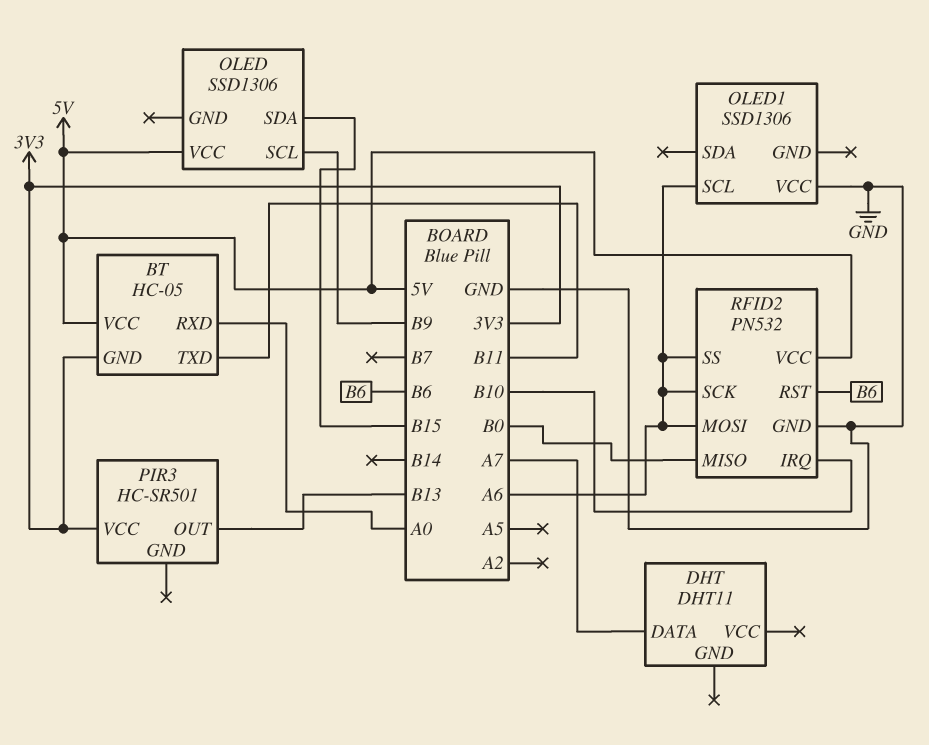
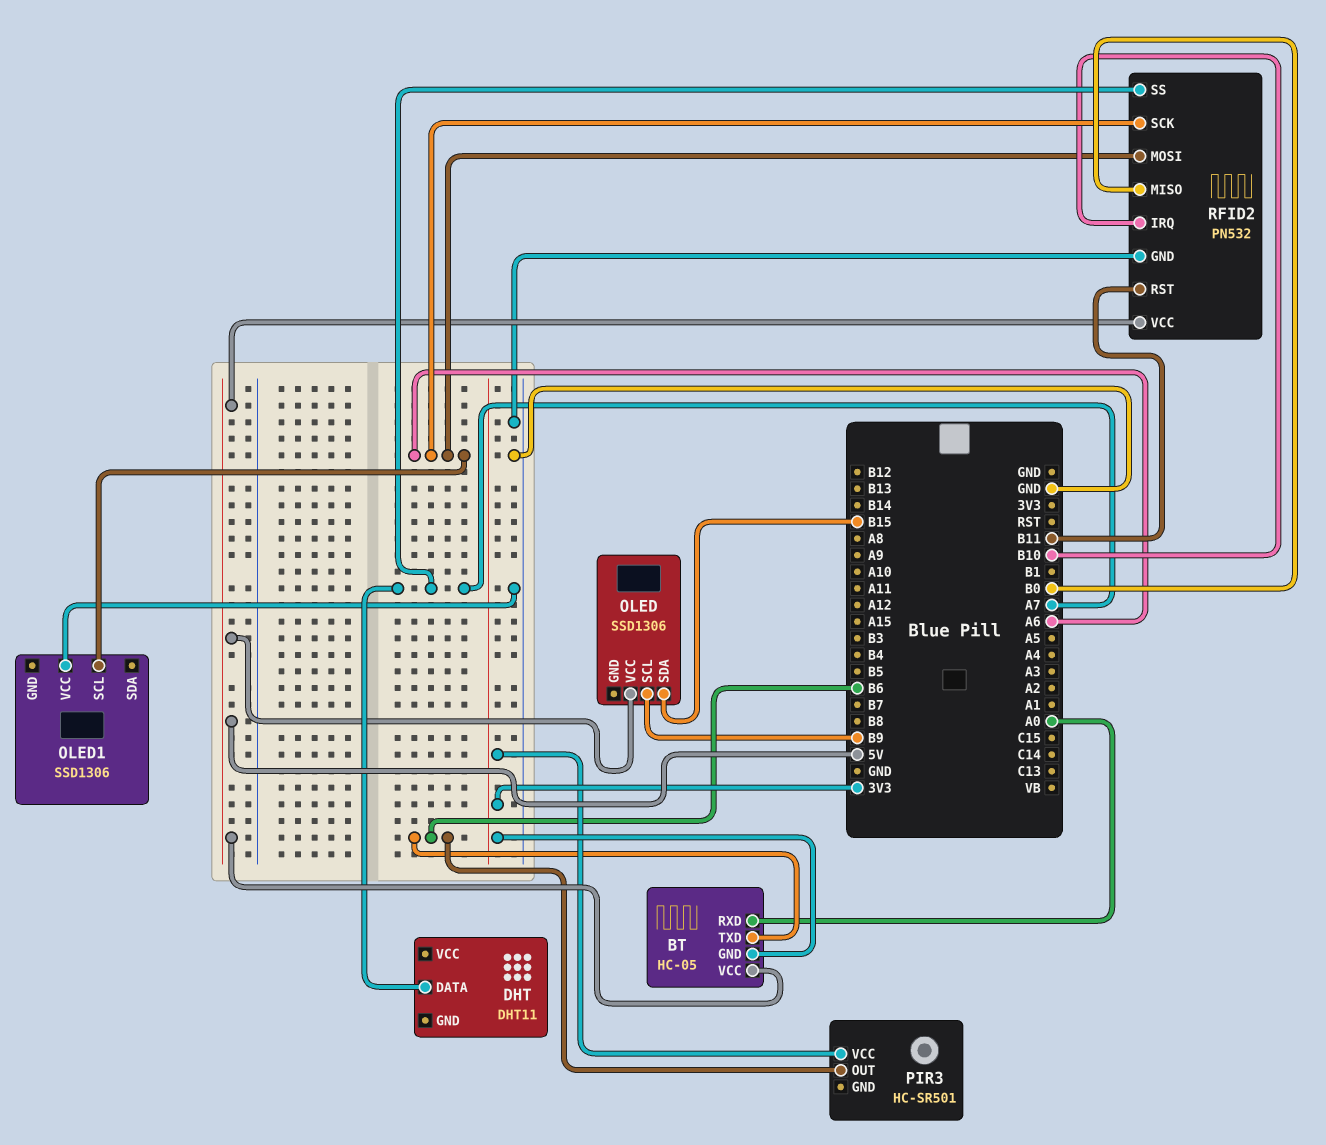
BT pin TXD: B11 -> B6
PIR3 pin OUT: B13 -> B6
RFID2 pin RST: B6 -> B11
RFID2 pin SS: A6 -> A7

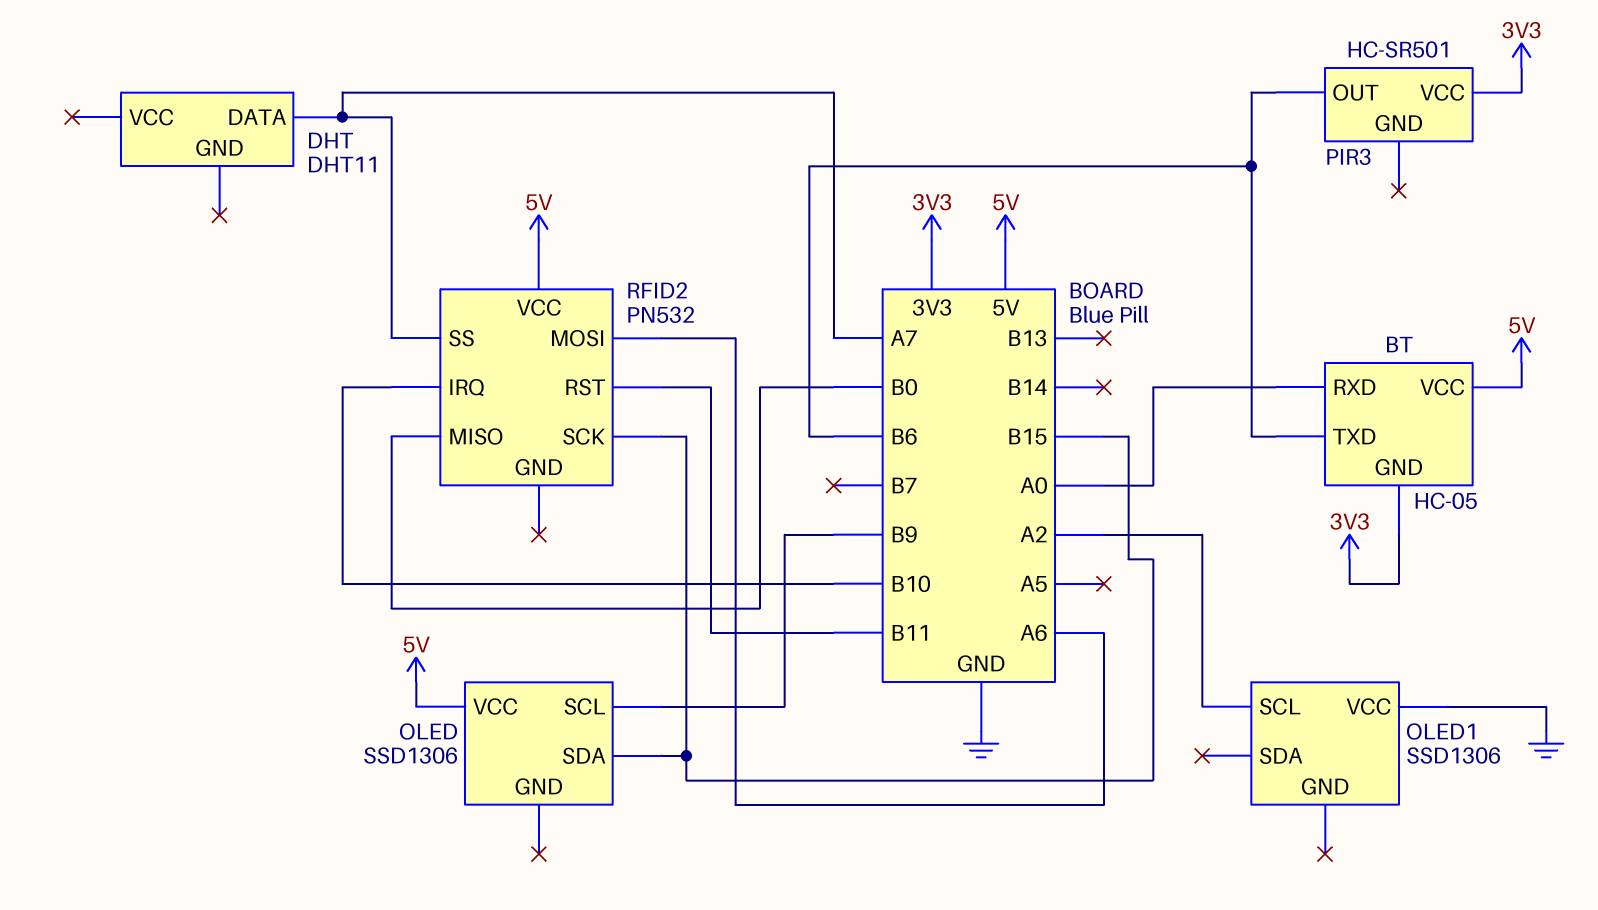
OLED1 pin SCL: A6 -> A2
RFID2 pin GND: GND -> none
RFID2 pin SCK: A6 -> B15

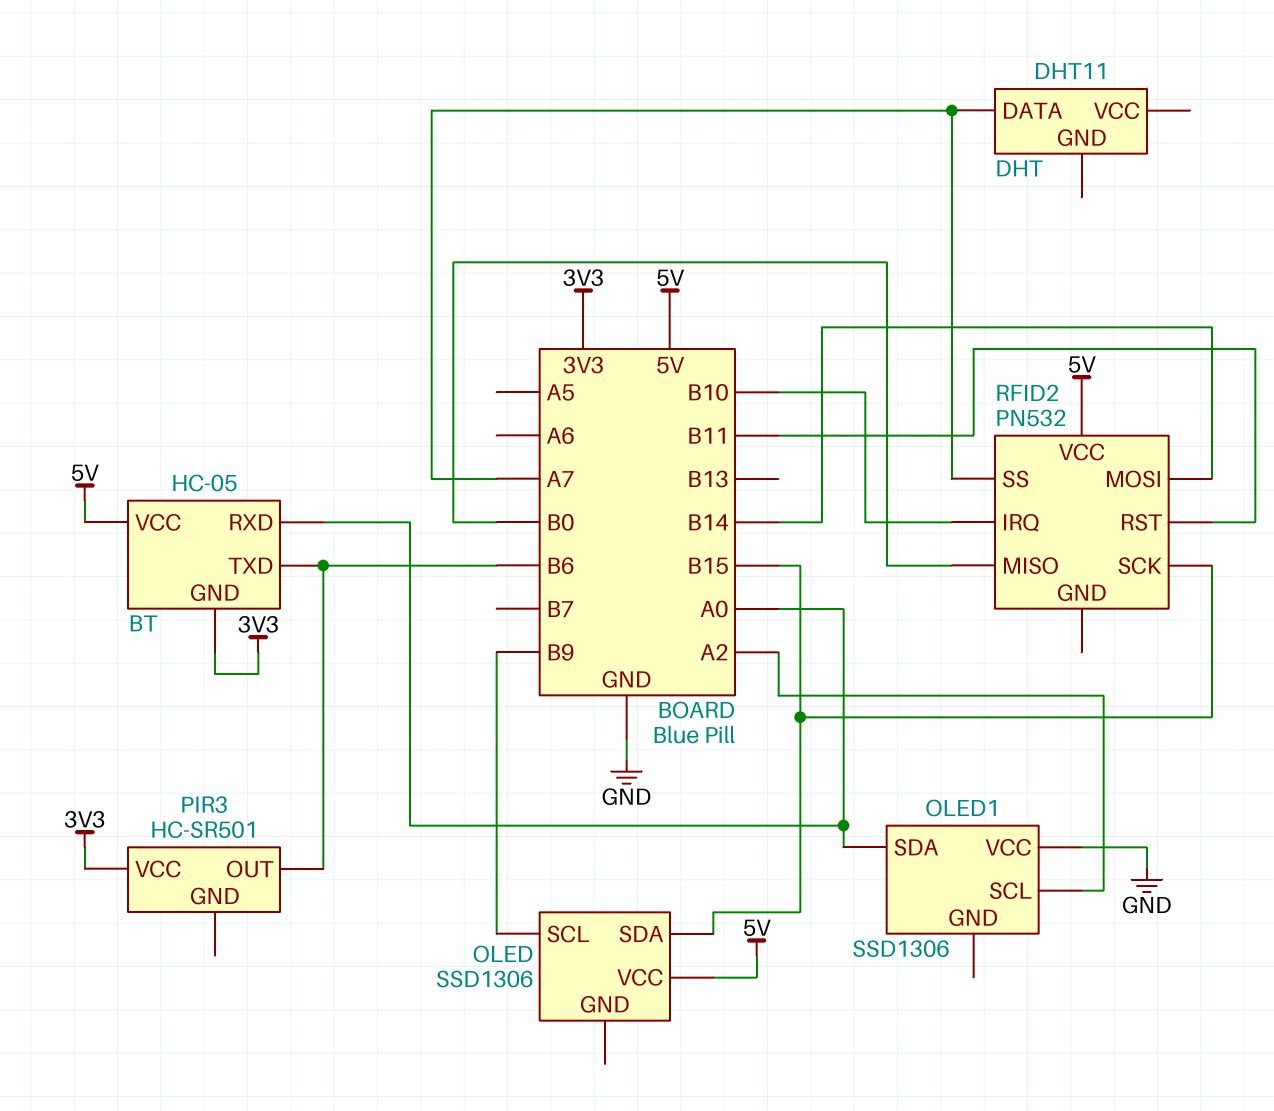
OLED1 pin SDA: none -> A0
RFID2 pin MOSI: A6 -> B14

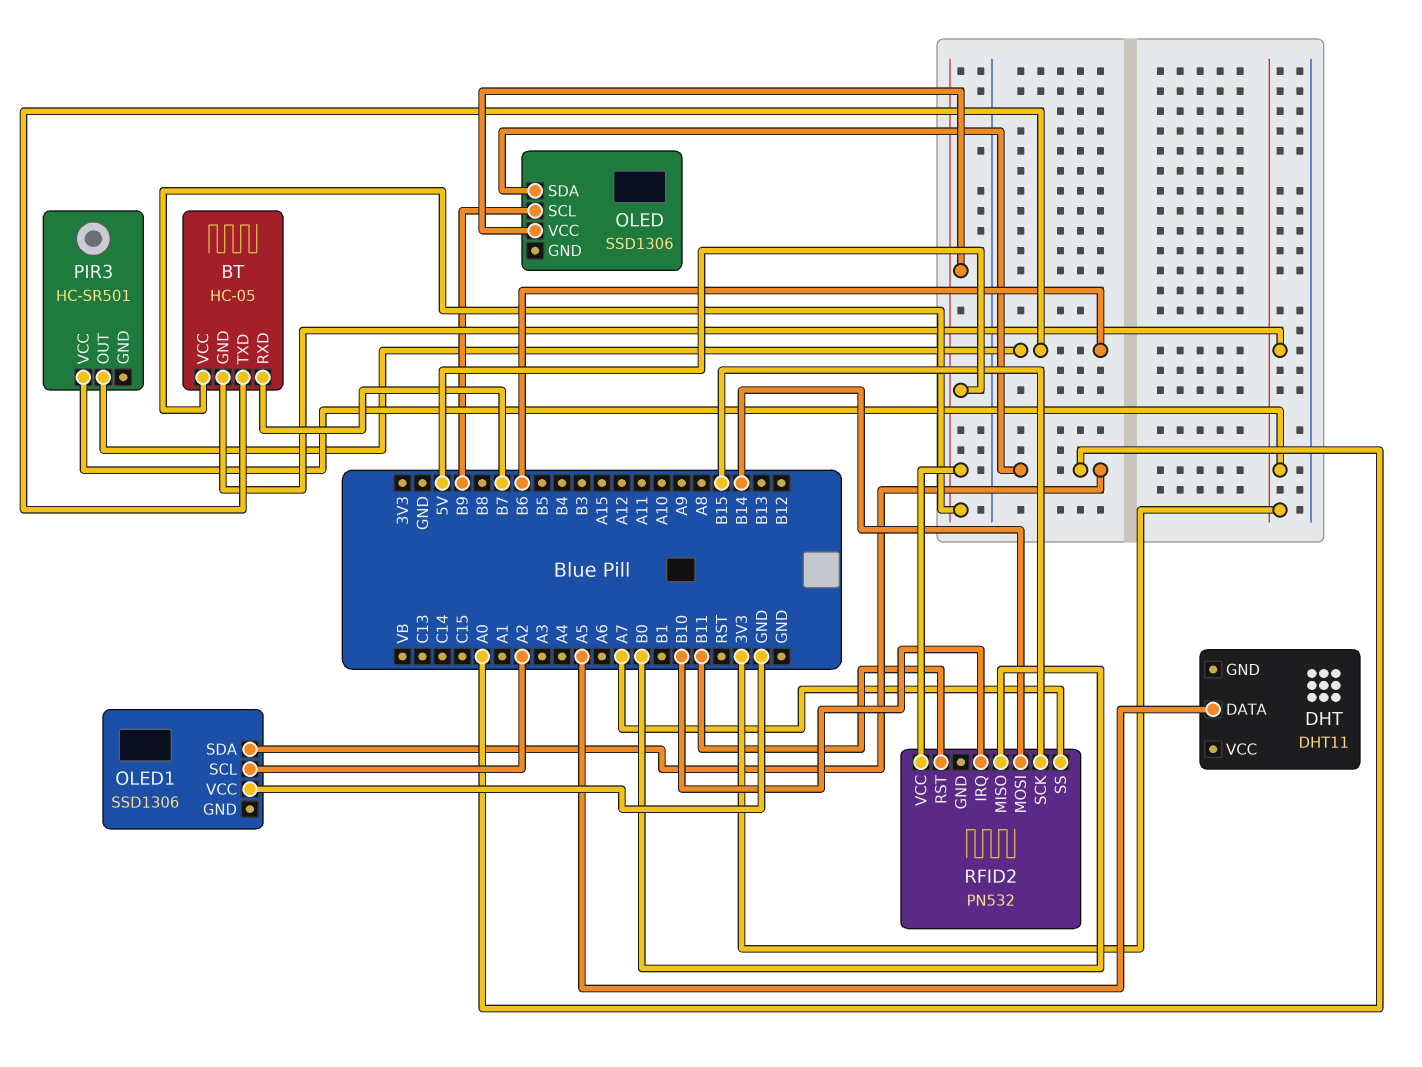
BT pin RXD: A0 -> B7
DHT pin DATA: A7 -> A5
OLED pin SDA: B15 -> A0

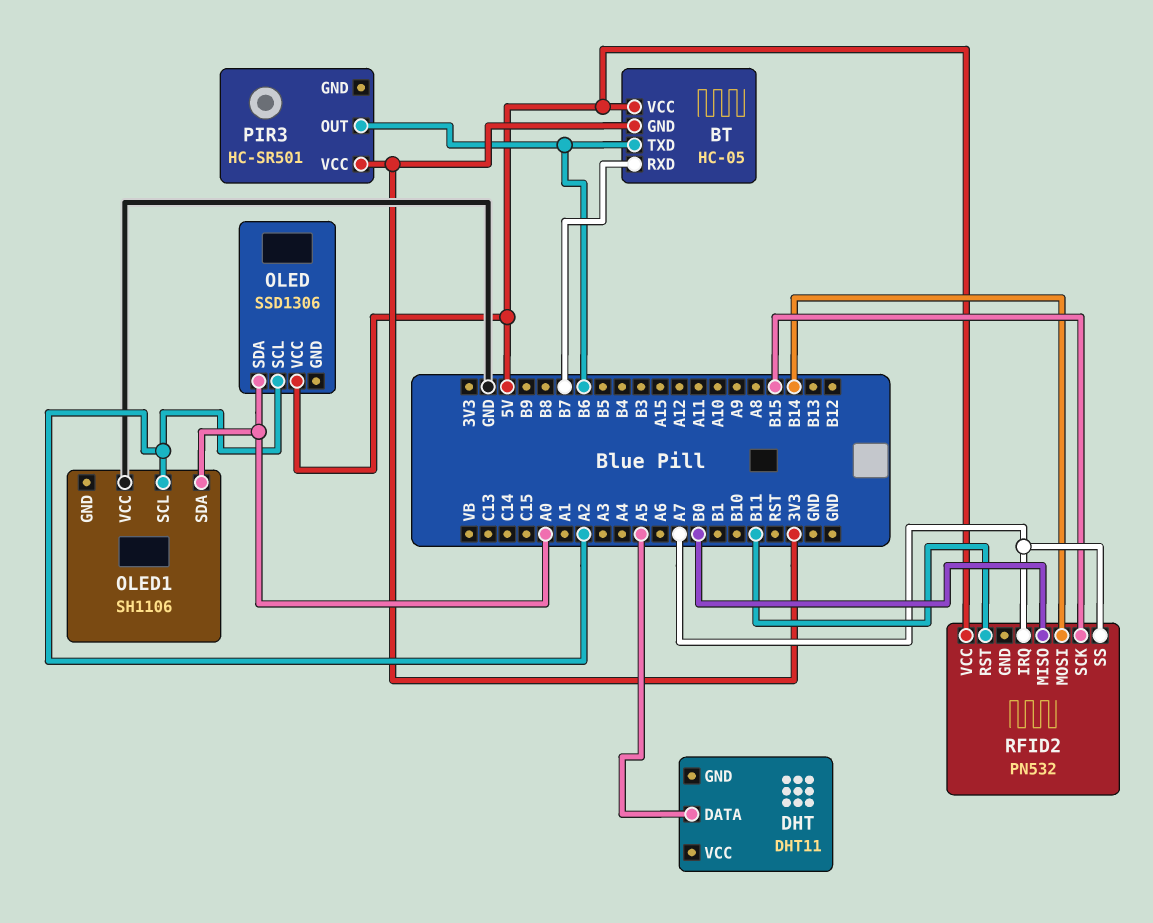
OLED pin SCL: B9 -> A2
OLED1: SSD1306 -> SH1106
RFID2 pin IRQ: B10 -> A7

